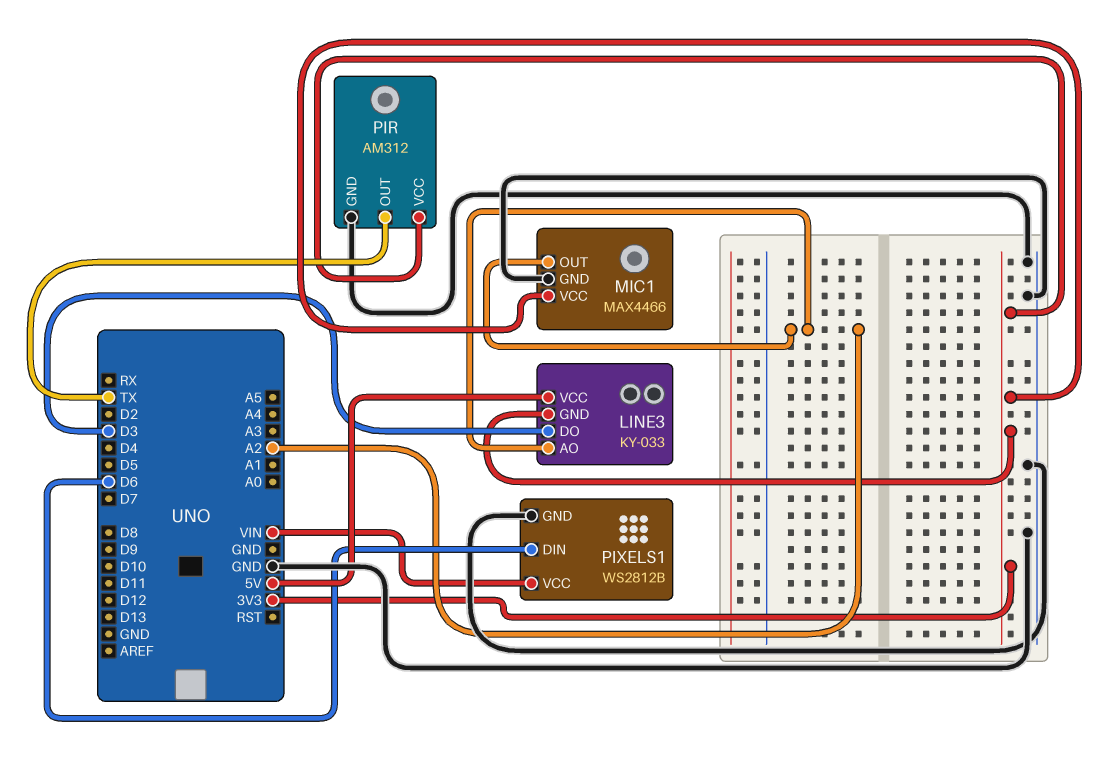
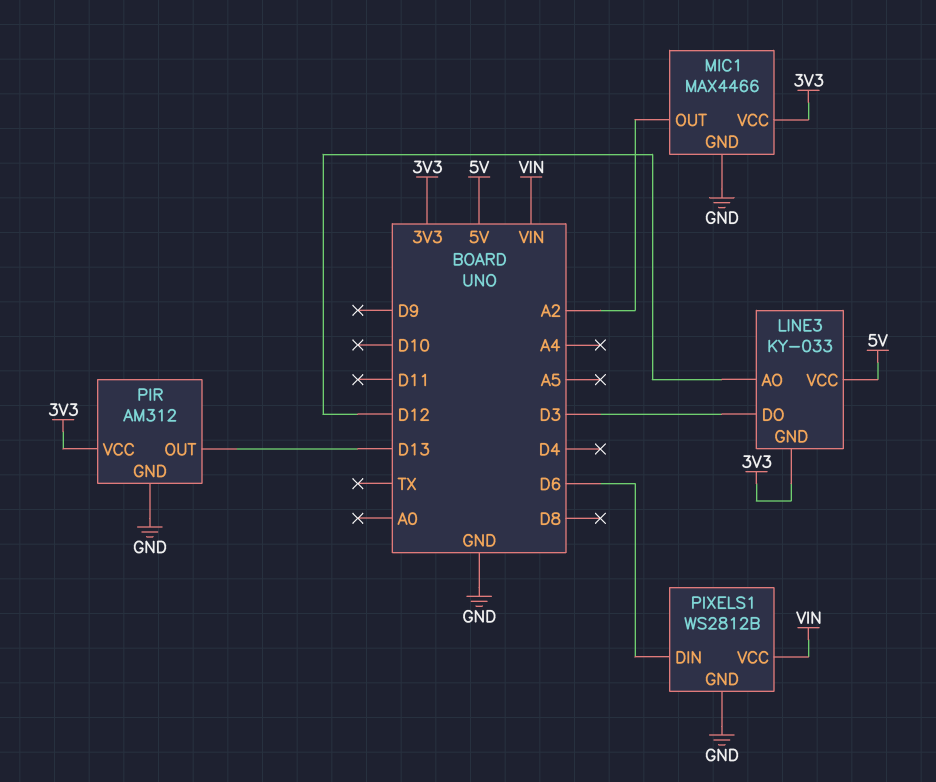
LINE3 pin AO: A2 -> D12
PIR pin OUT: TX -> D13

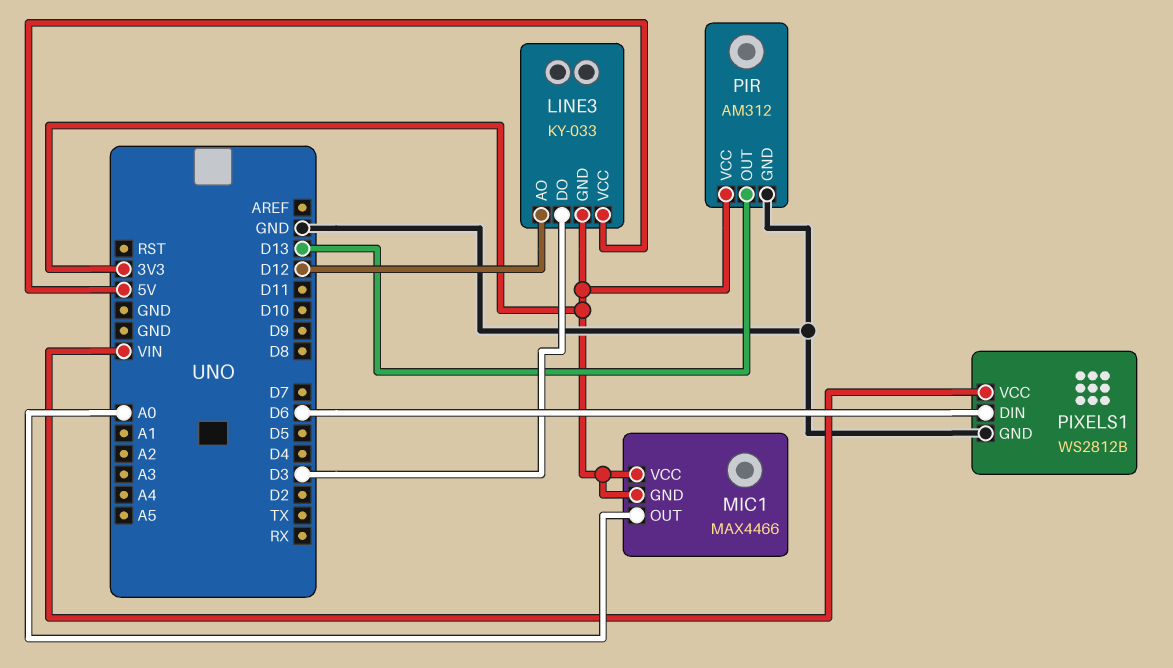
MIC1 pin GND: GND -> 3V3
MIC1 pin OUT: A2 -> A0

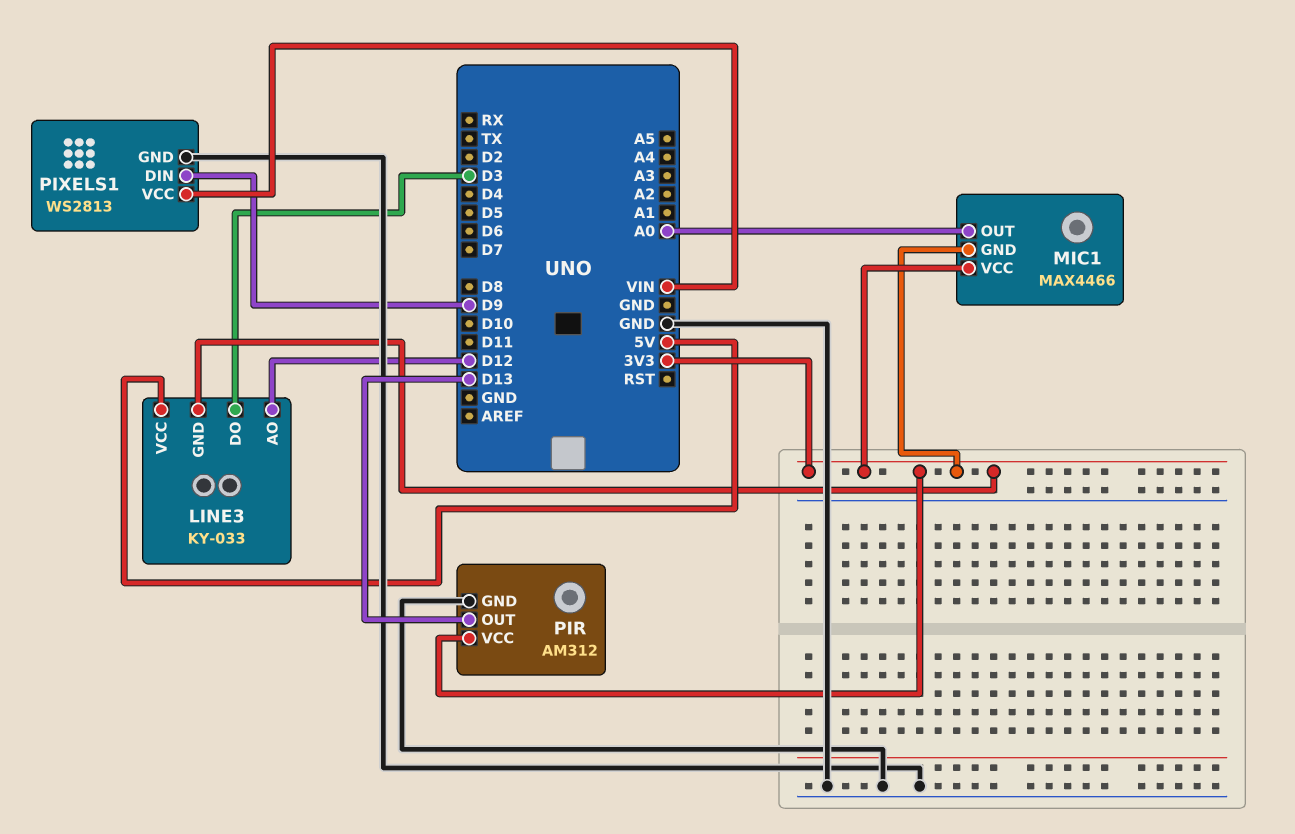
PIXELS1: WS2812B -> WS2813
PIXELS1 pin DIN: D6 -> D9

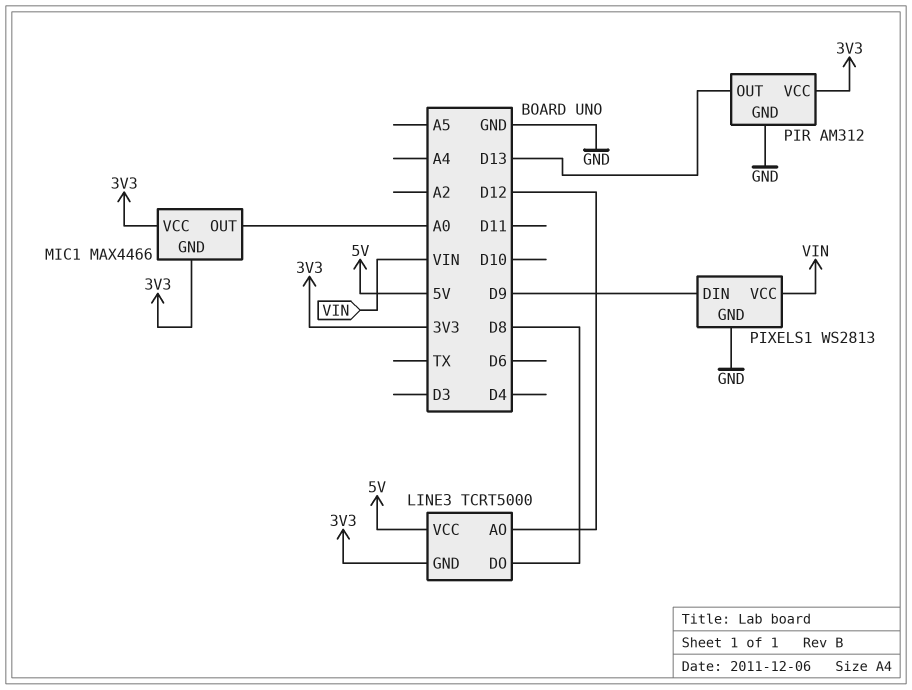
LINE3: KY-033 -> TCRT5000
LINE3 pin DO: D3 -> D8

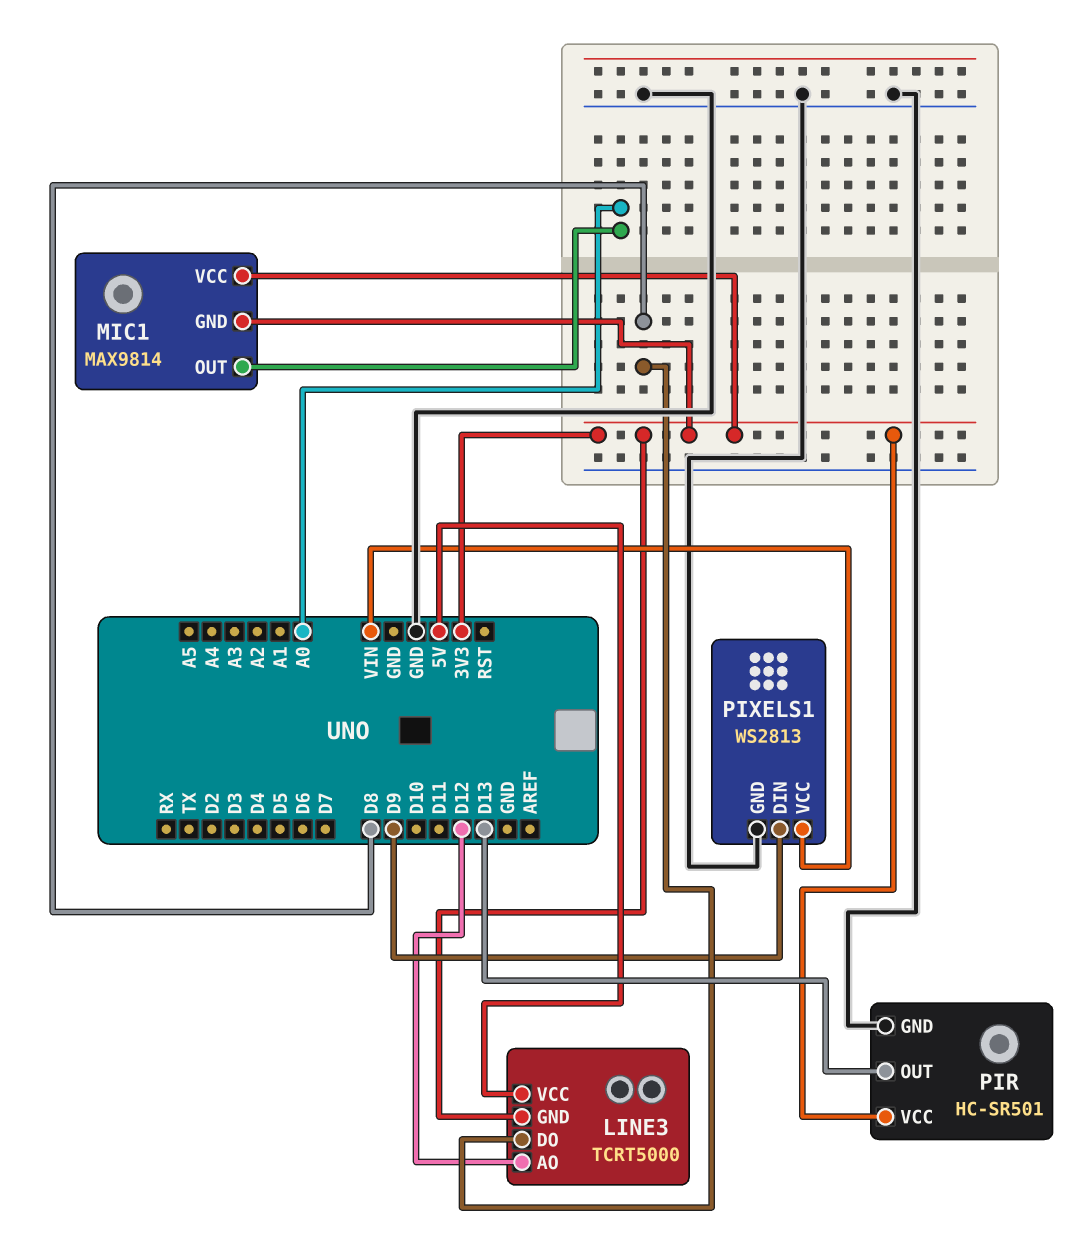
MIC1: MAX4466 -> MAX9814
PIR: AM312 -> HC-SR501

